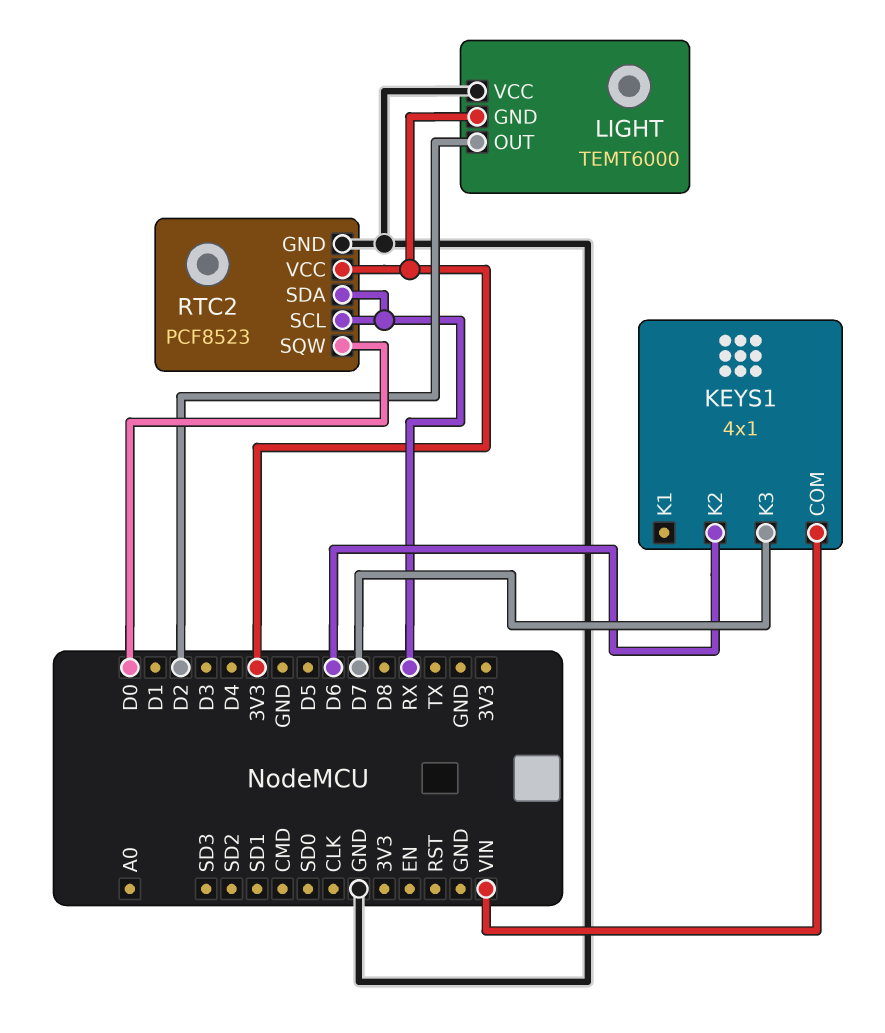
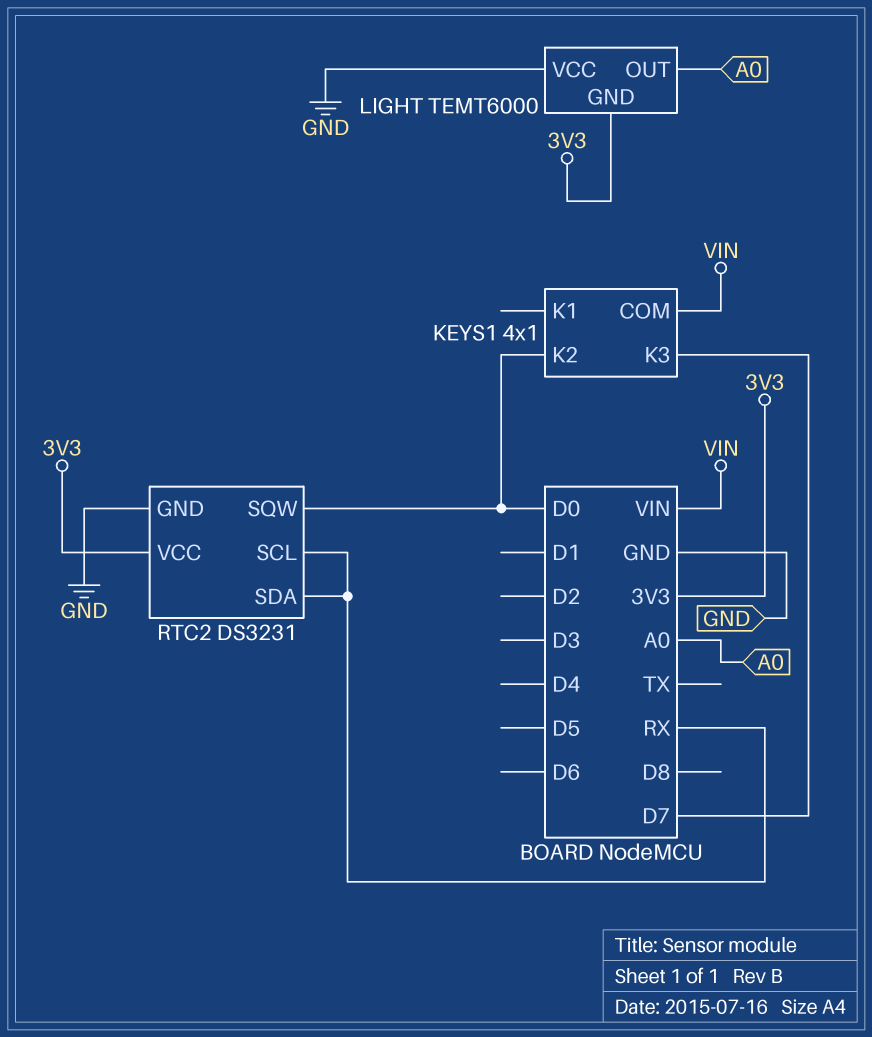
KEYS1 pin K2: D6 -> D0
LIGHT pin OUT: D2 -> A0
RTC2: PCF8523 -> DS3231

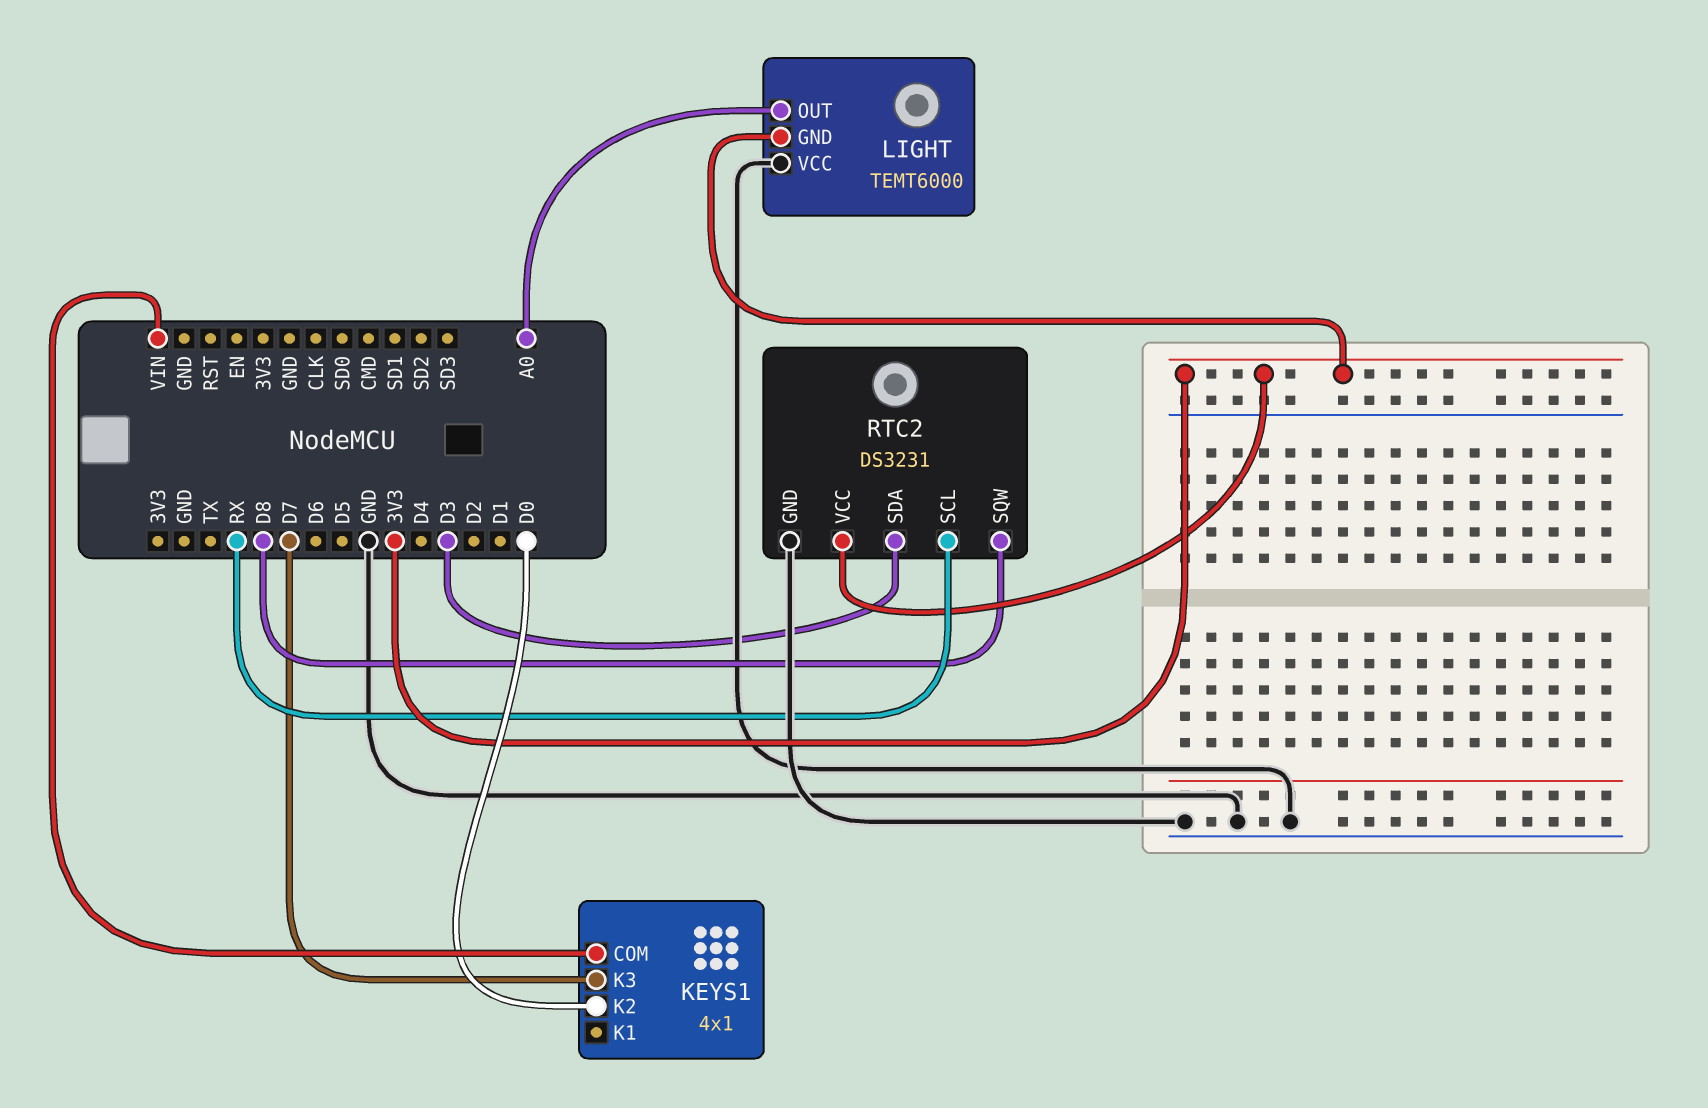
RTC2 pin SDA: RX -> D3
RTC2 pin SQW: D0 -> D8

